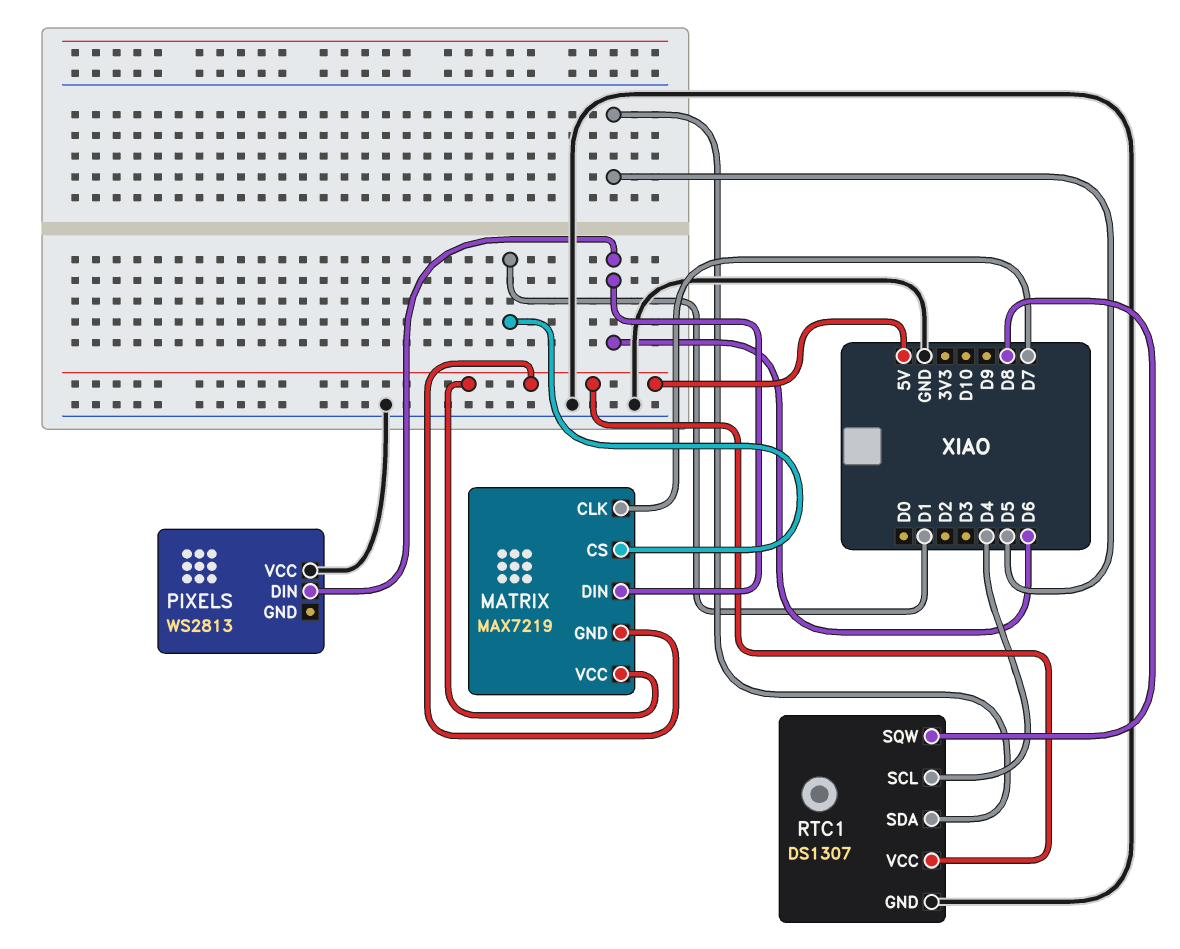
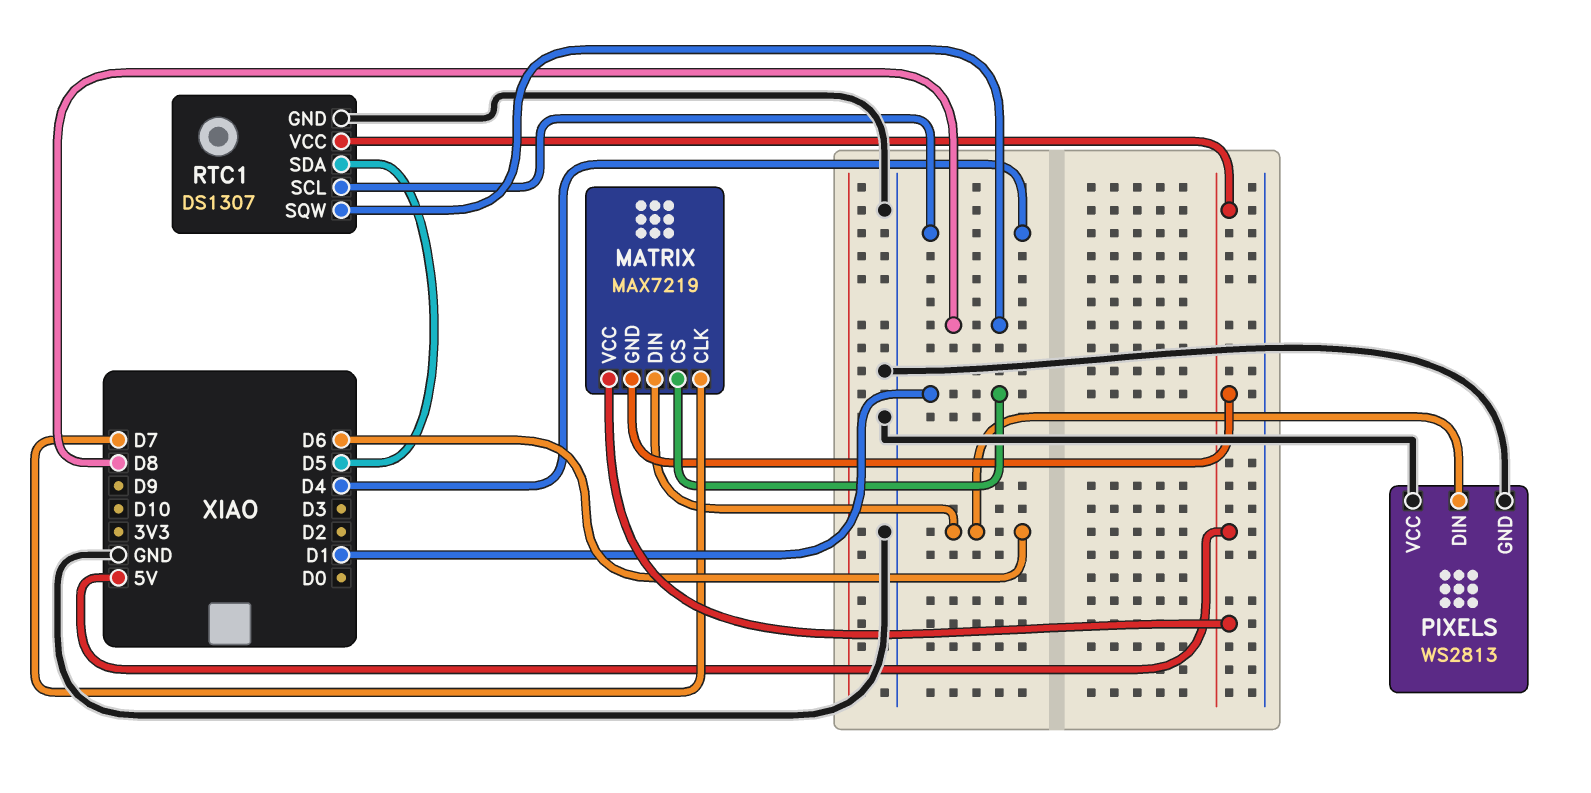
PIXELS pin GND: none -> GND

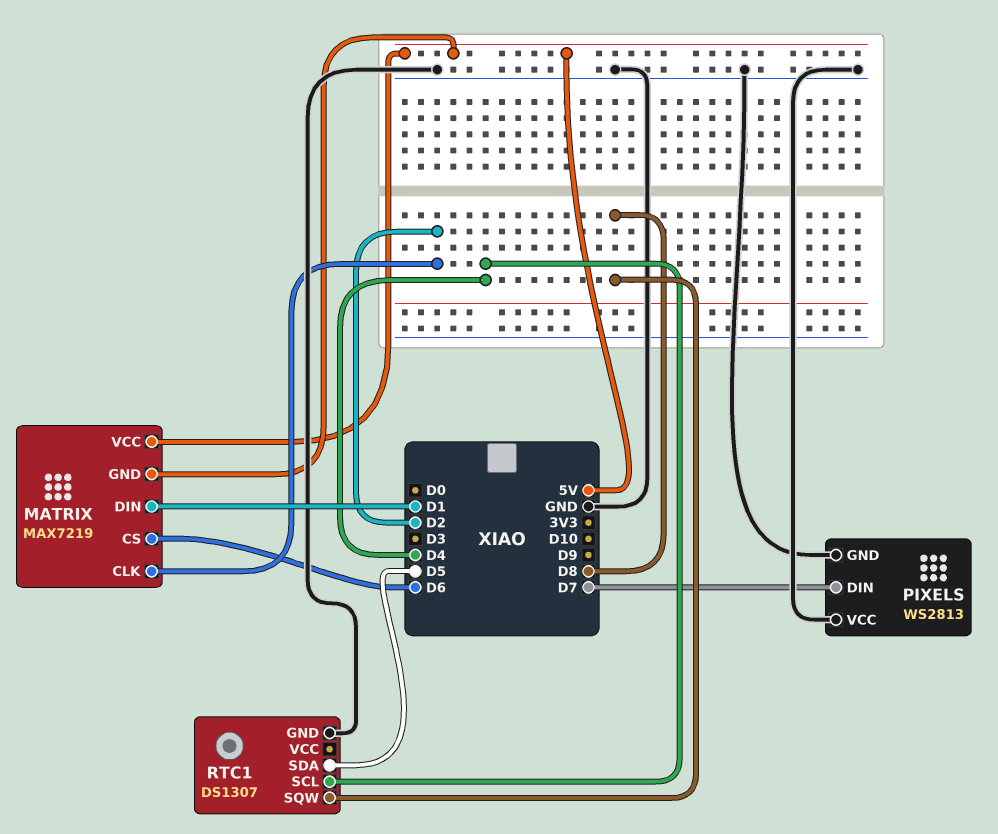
MATRIX pin CLK: D7 -> D2
MATRIX pin CS: D1 -> D6
MATRIX pin DIN: D6 -> D1
PIXELS pin DIN: D6 -> D7
RTC1 pin VCC: 5V -> none

